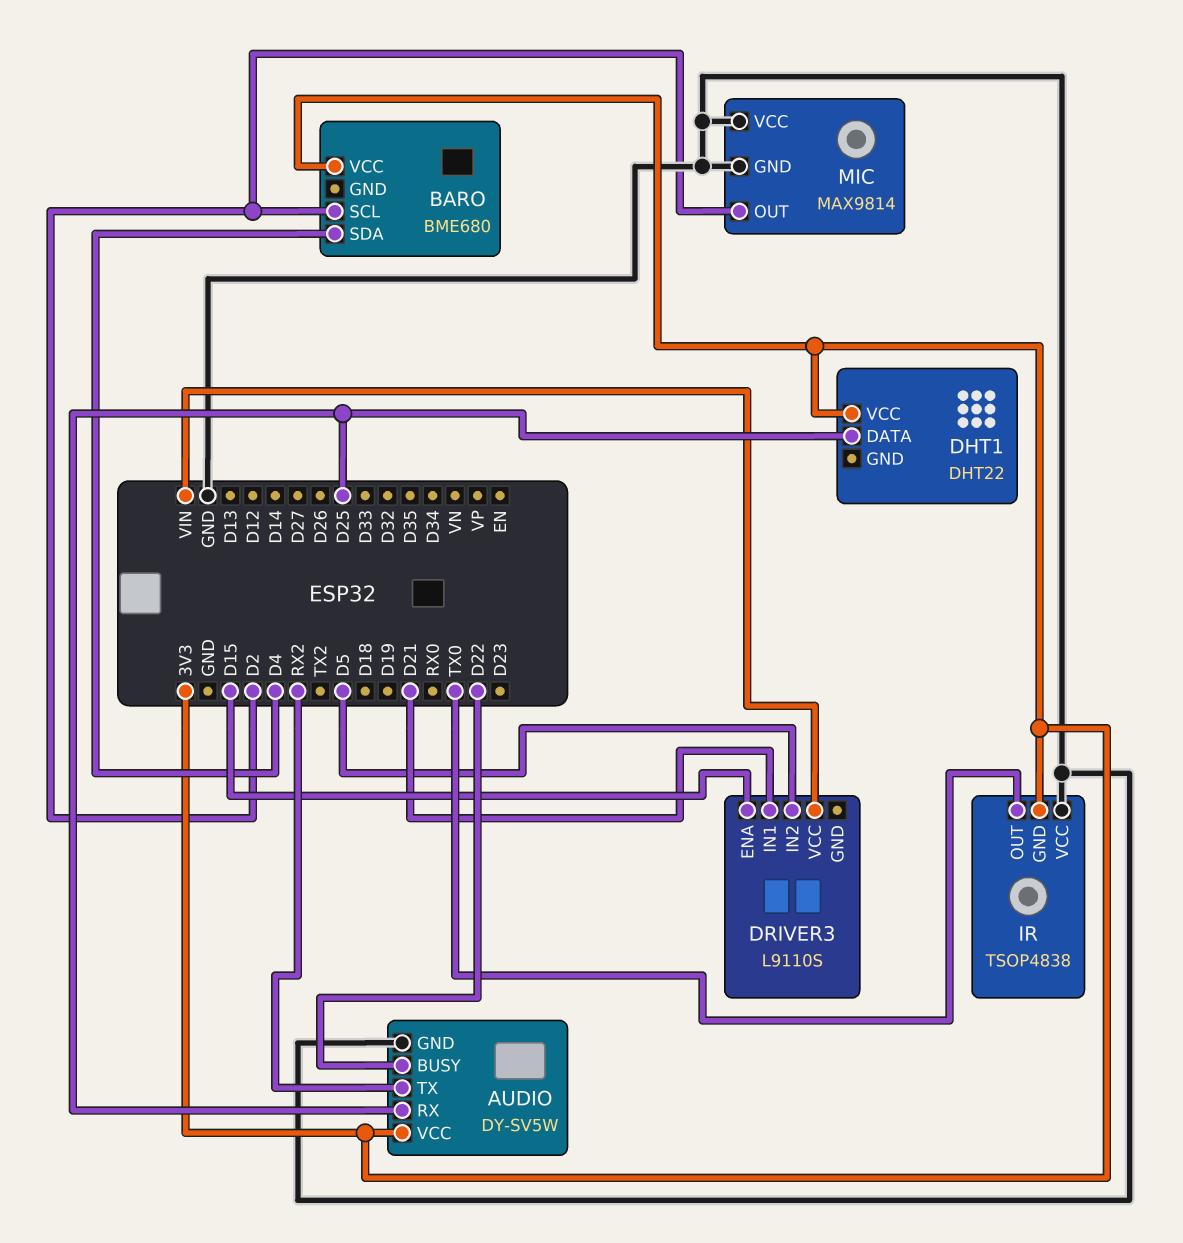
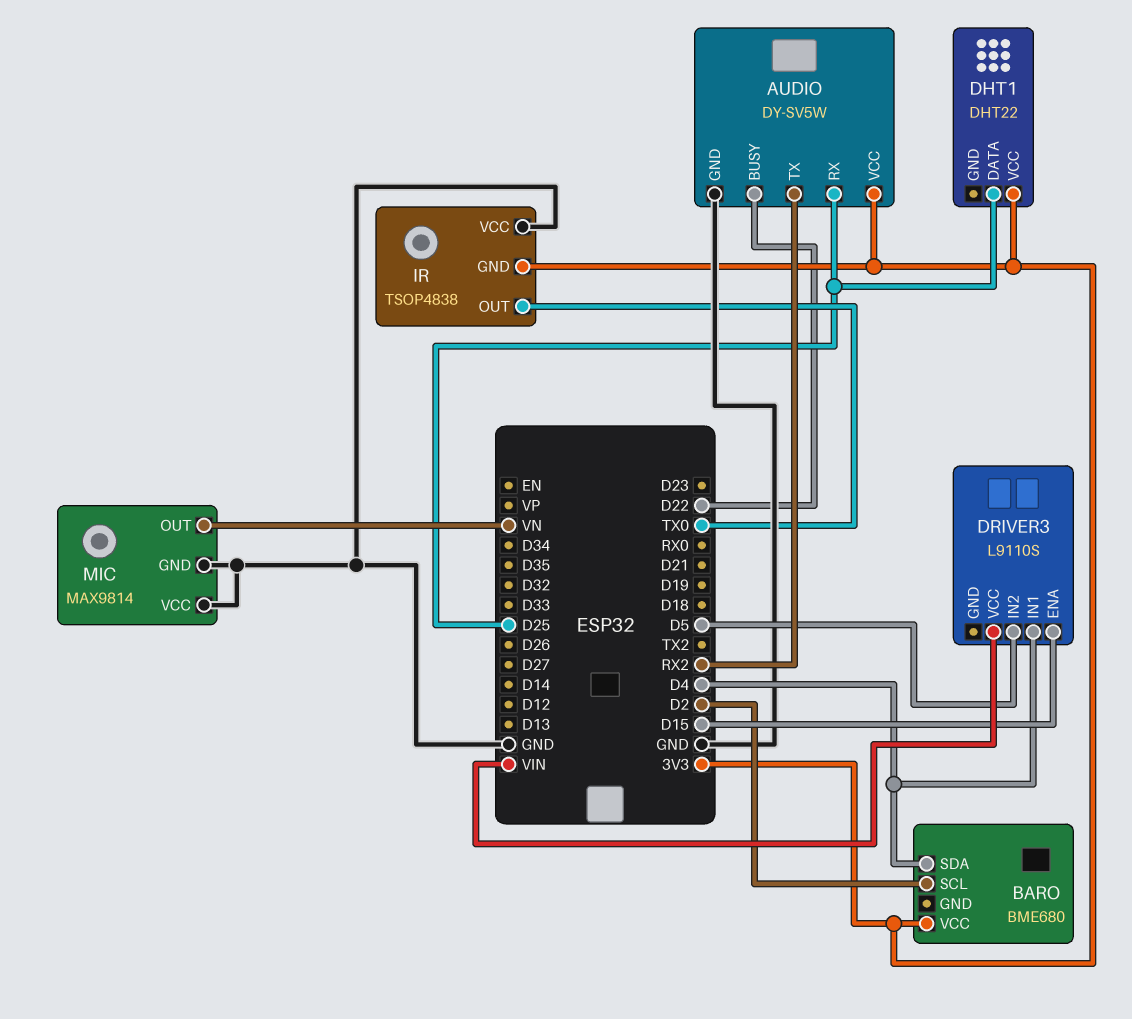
DRIVER3 pin IN1: D21 -> D4
MIC pin OUT: D2 -> VN

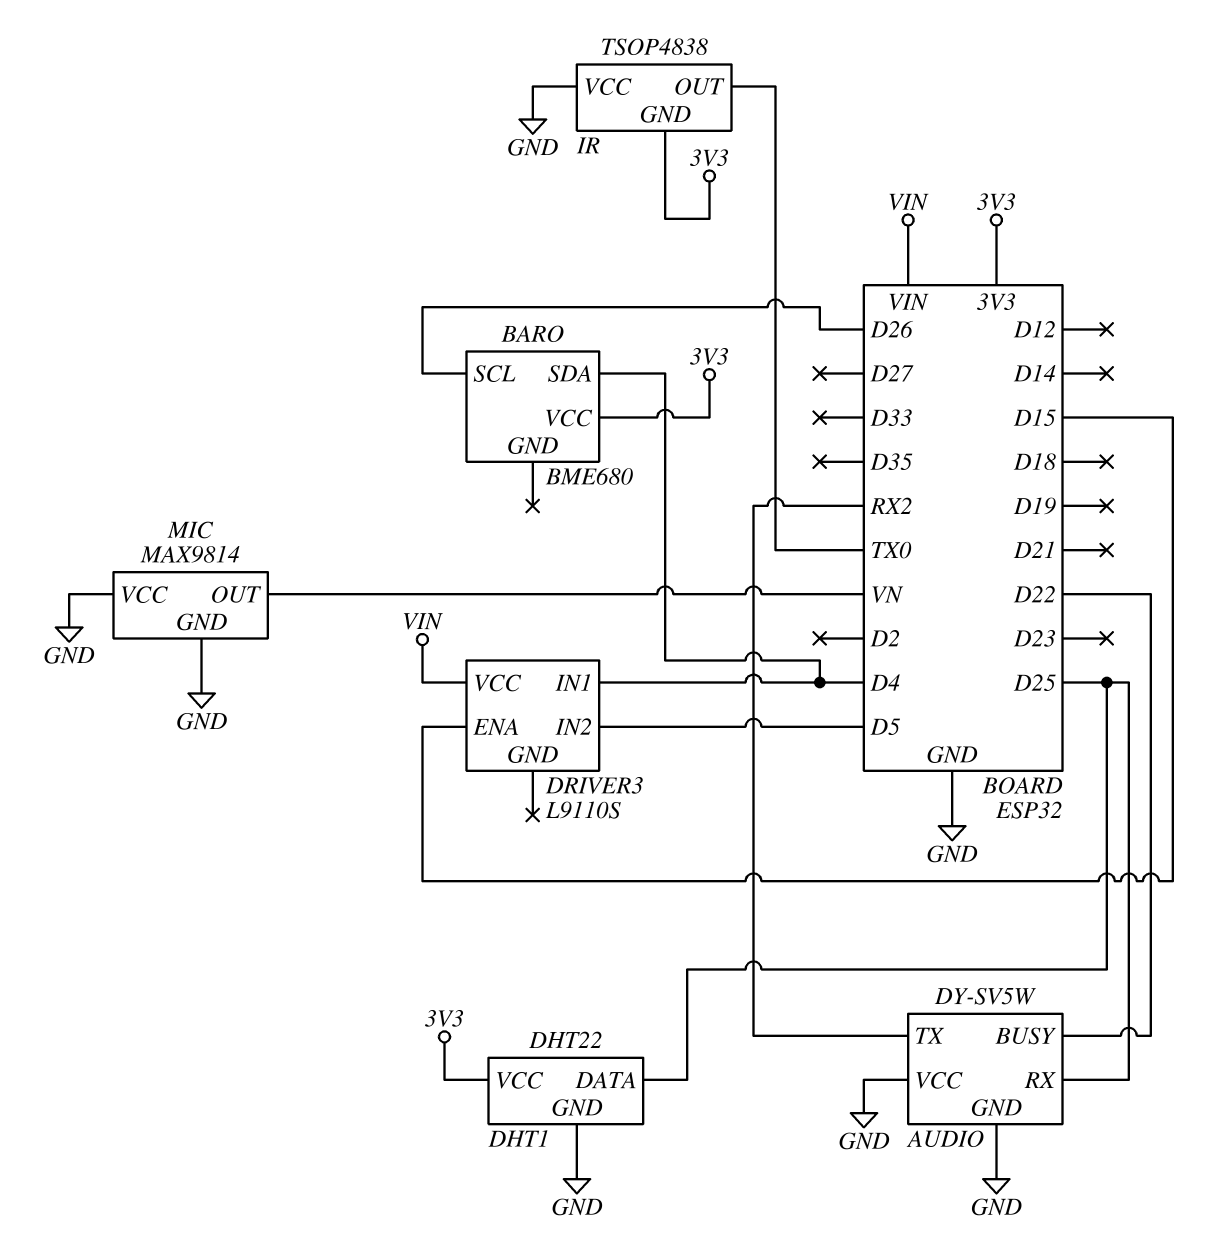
AUDIO pin VCC: 3V3 -> GND
BARO pin SCL: D2 -> D26
DHT1 pin GND: none -> GND

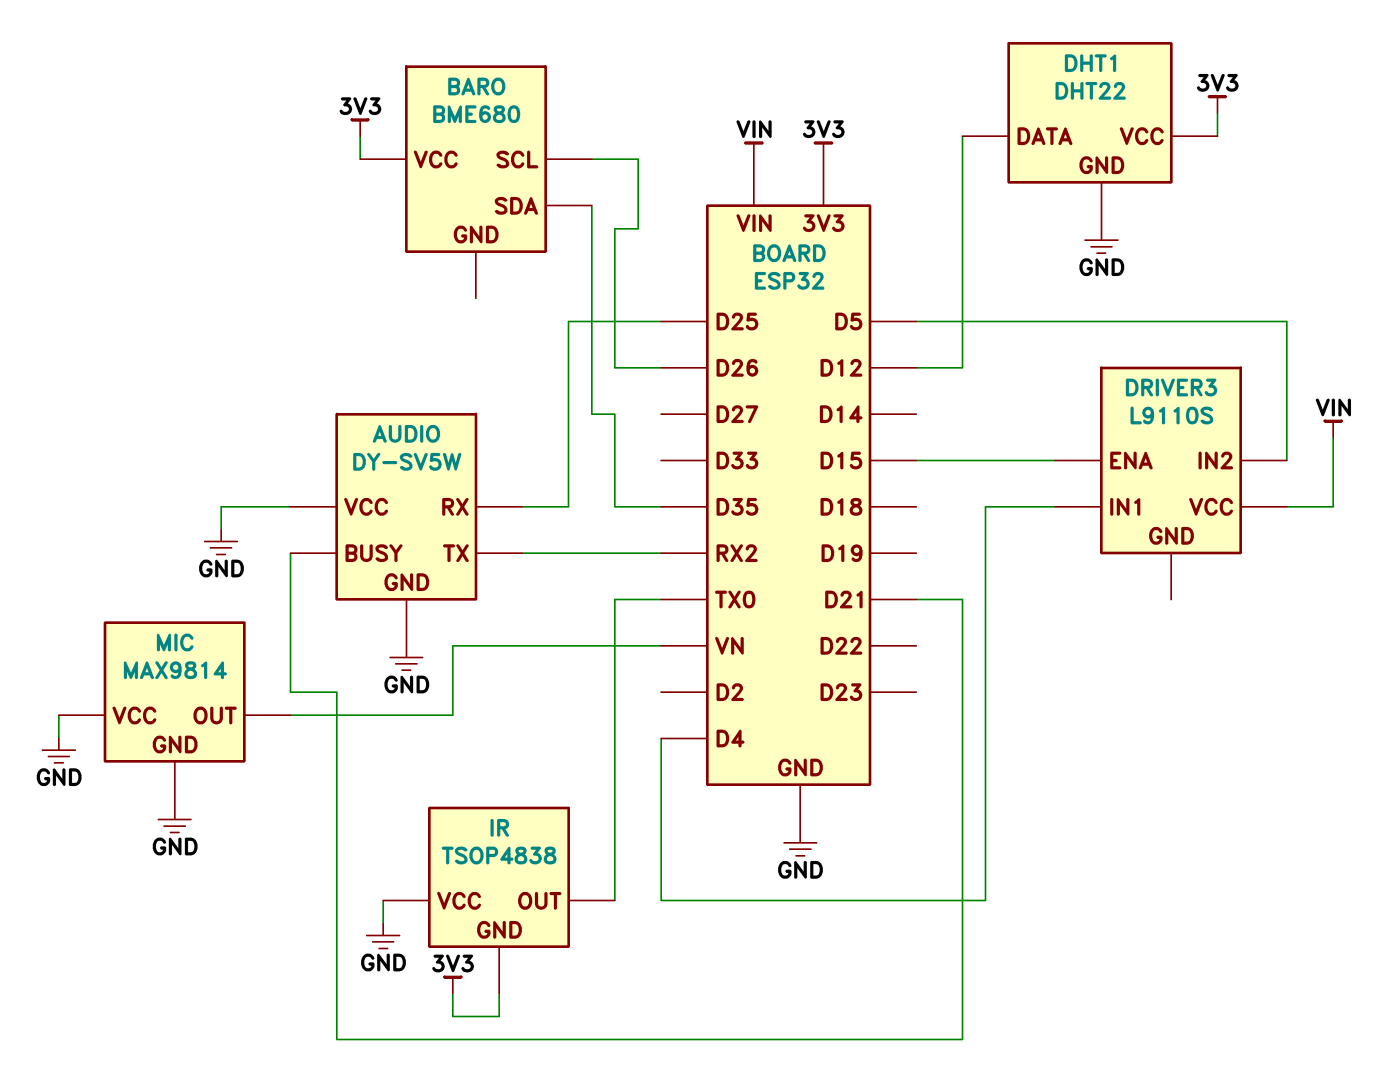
AUDIO pin BUSY: D22 -> D21
BARO pin SDA: D4 -> D35
DHT1 pin DATA: D25 -> D12

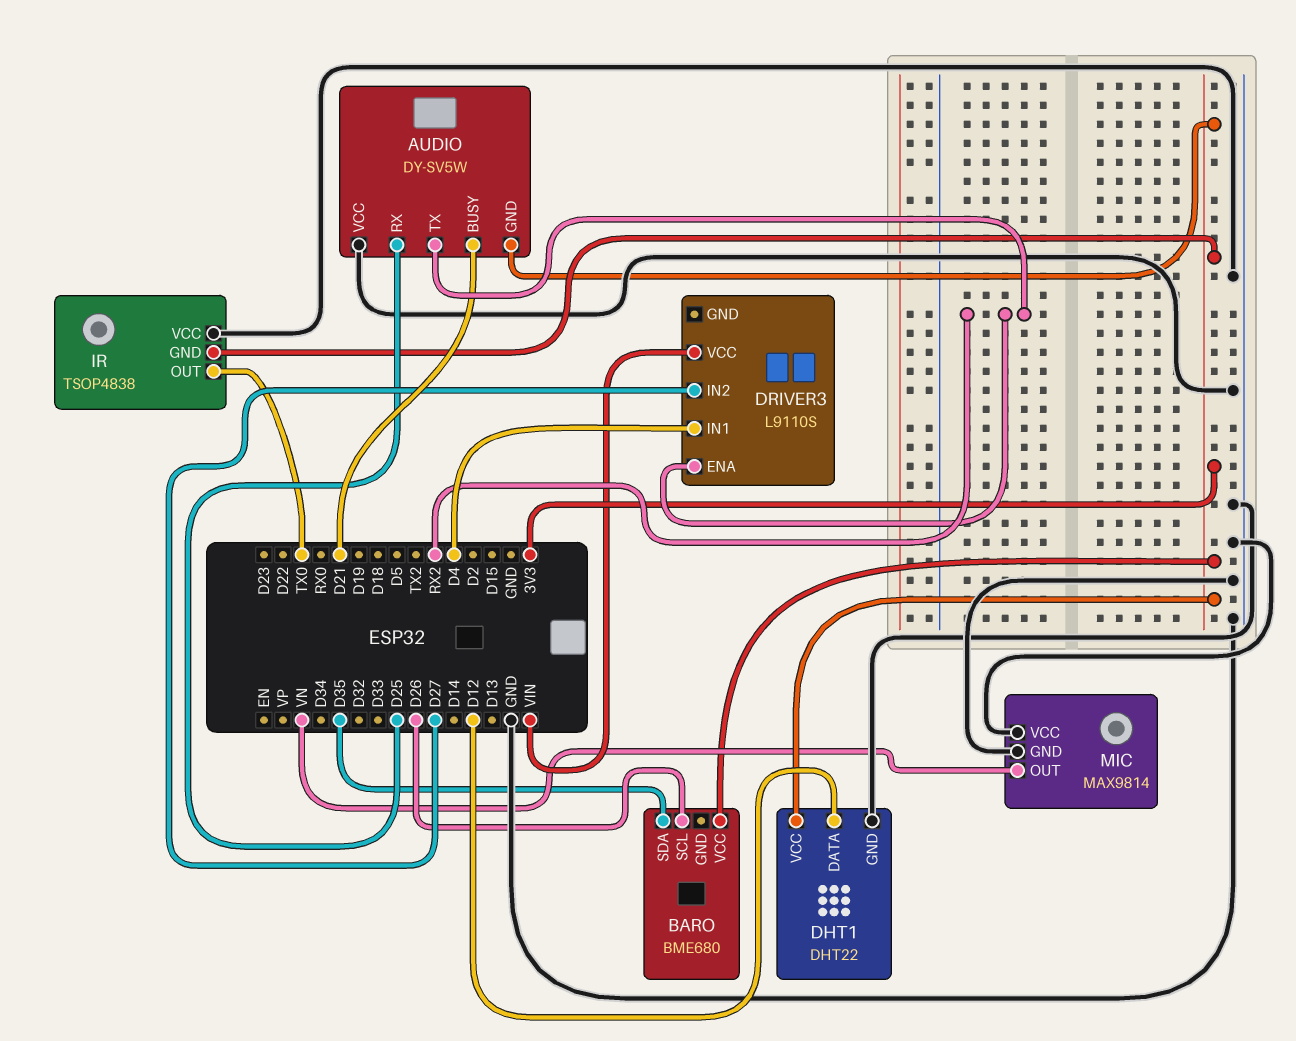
AUDIO pin GND: GND -> 3V3
DRIVER3 pin ENA: D15 -> RX2
DRIVER3 pin IN2: D5 -> D27

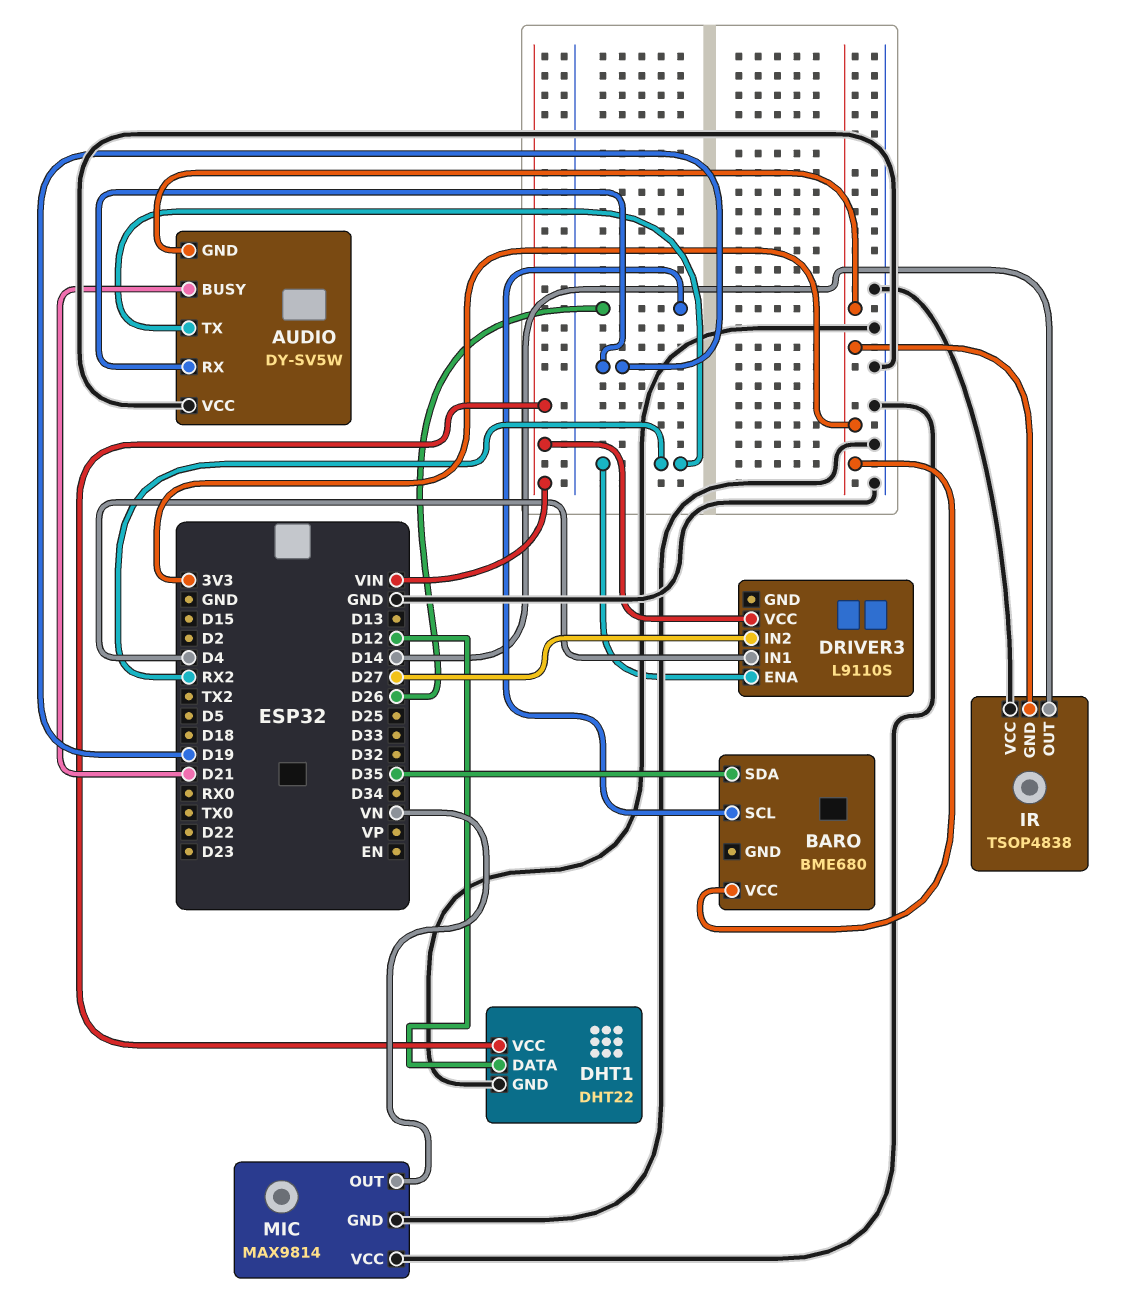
AUDIO pin RX: D25 -> D19
DHT1 pin VCC: 3V3 -> VIN
IR pin OUT: TX0 -> D14

